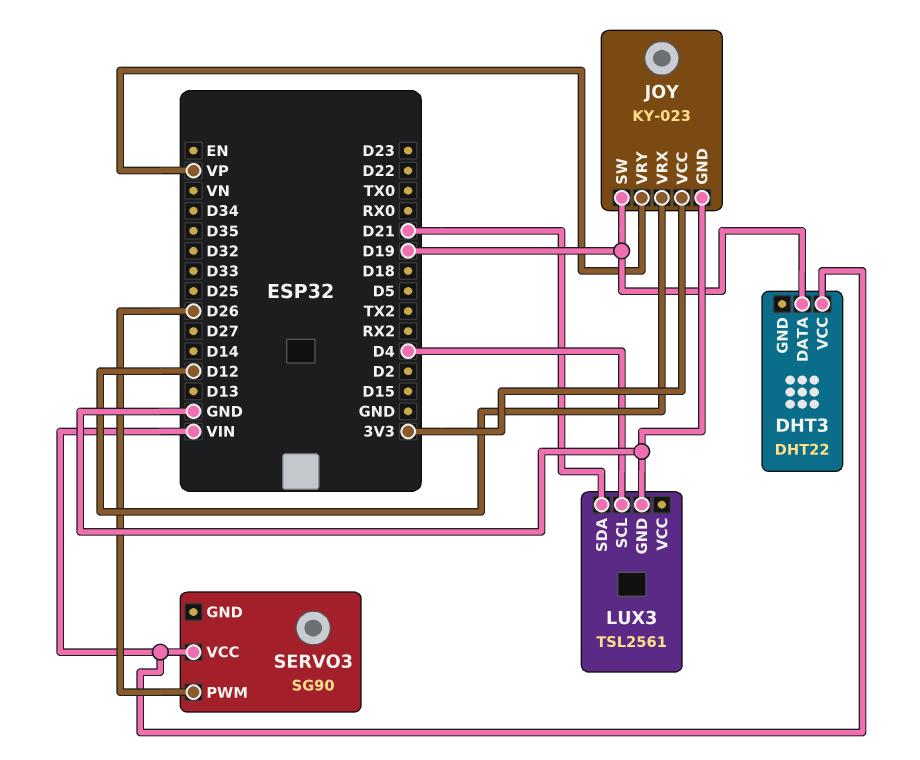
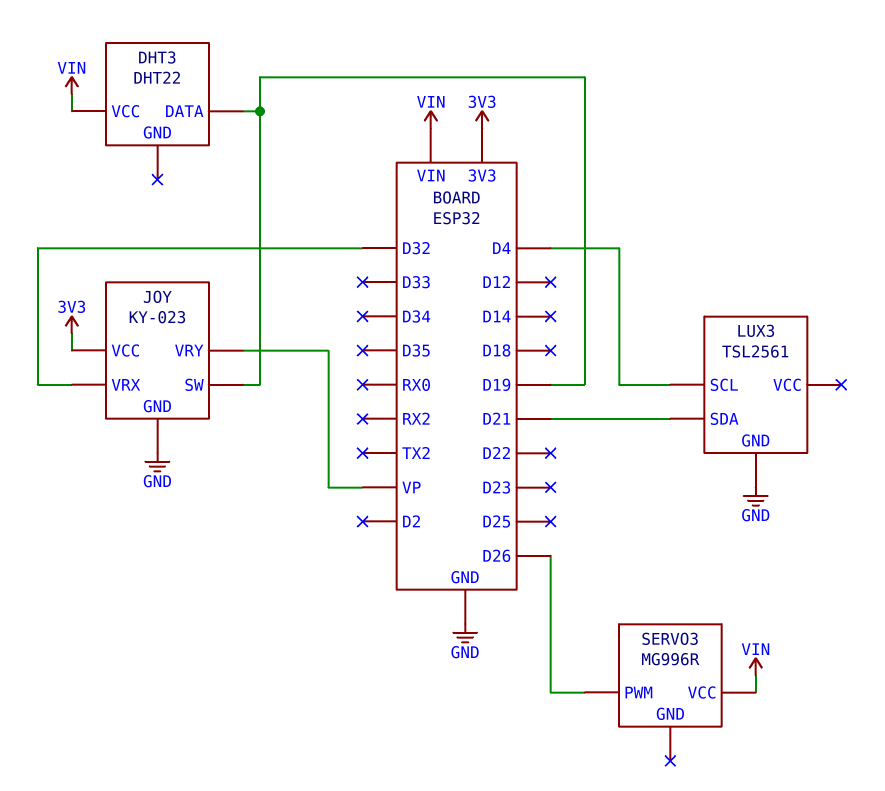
JOY pin VRX: D12 -> D32
SERVO3: SG90 -> MG996R

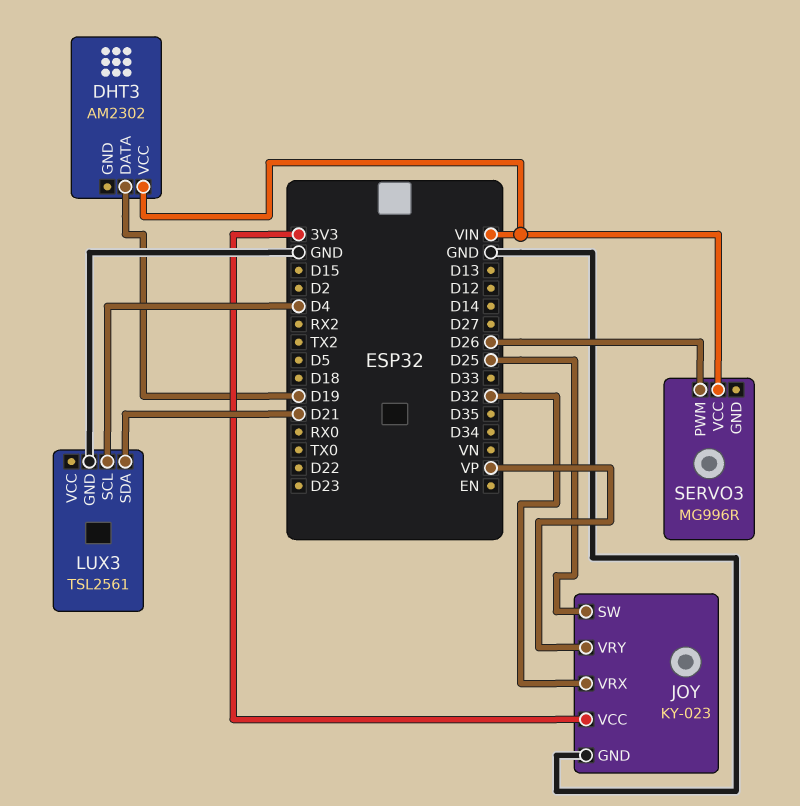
DHT3: DHT22 -> AM2302
JOY pin SW: D19 -> D25

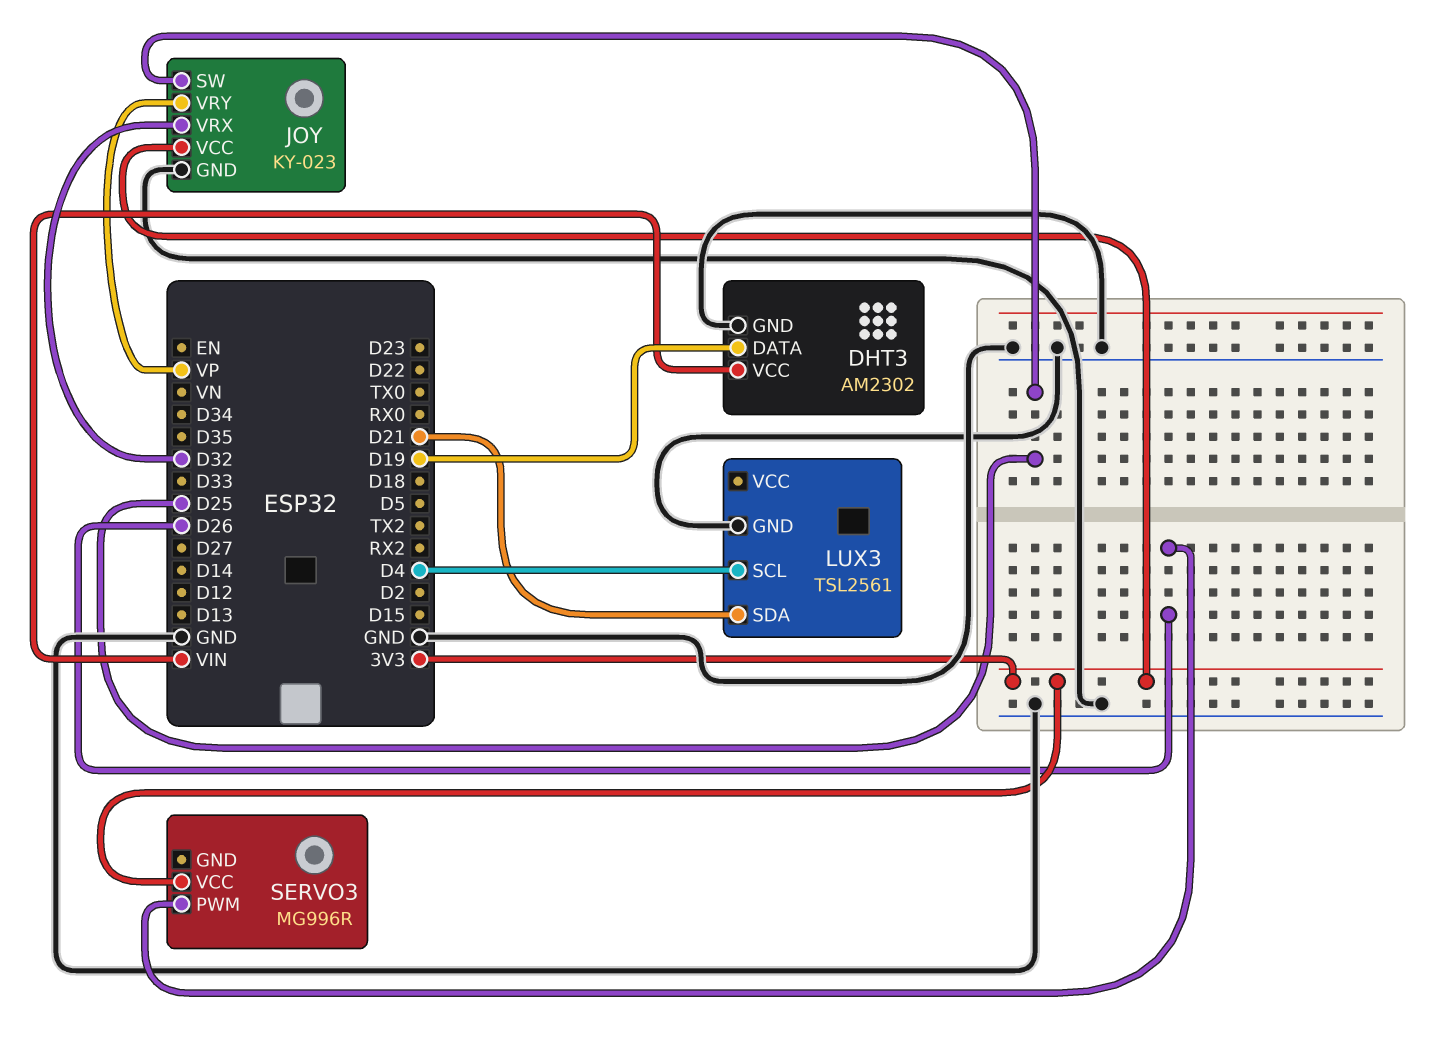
DHT3 pin GND: none -> GND
SERVO3 pin VCC: VIN -> 3V3

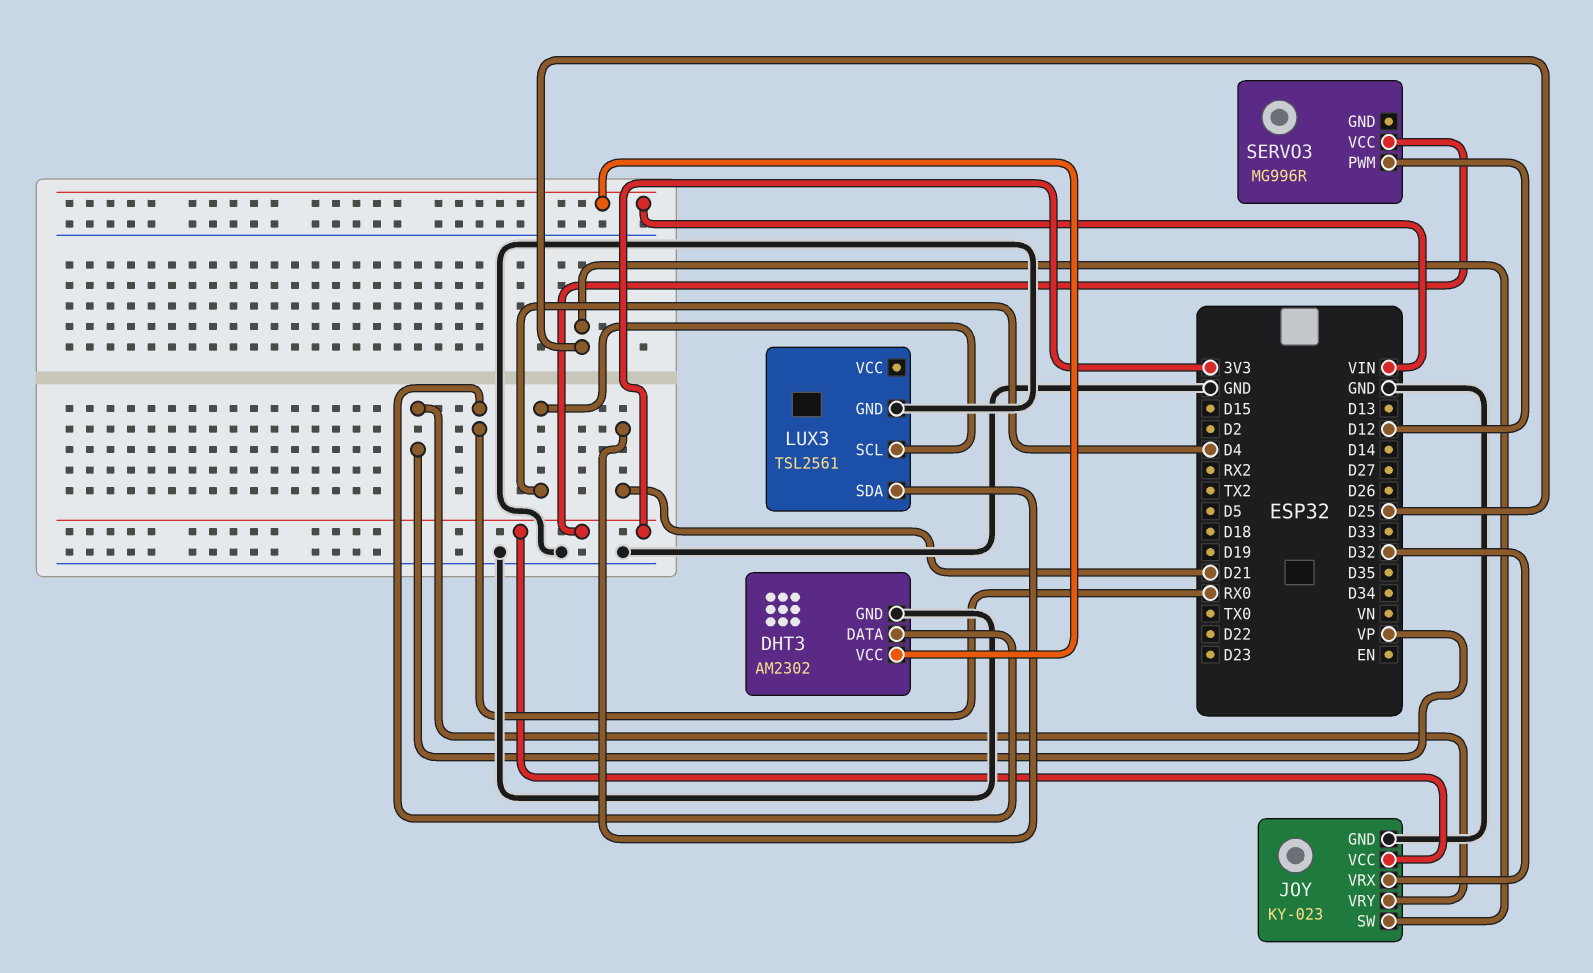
DHT3 pin DATA: D19 -> RX0
SERVO3 pin PWM: D26 -> D12

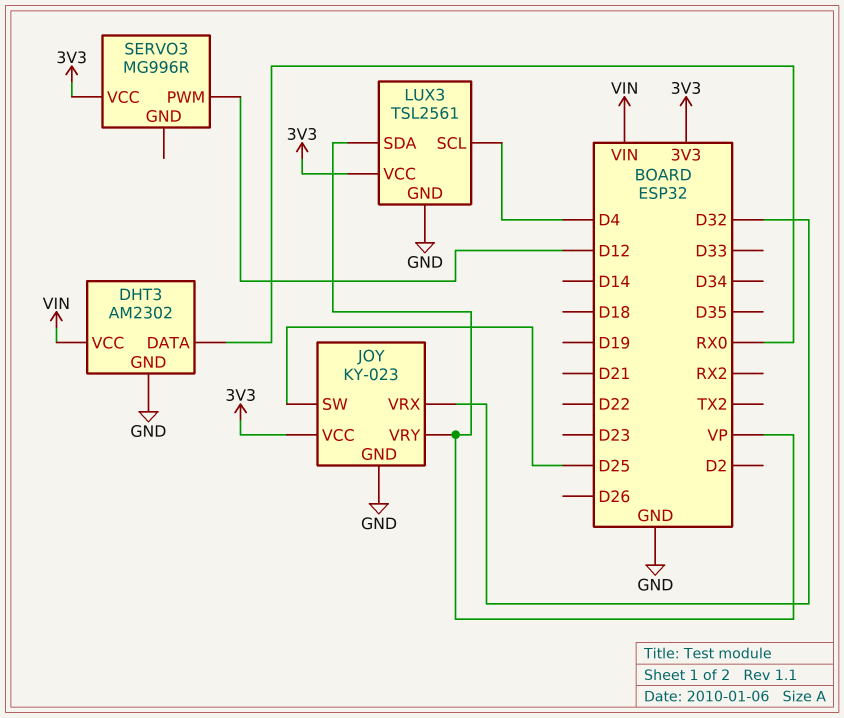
LUX3 pin SDA: D21 -> VP
LUX3 pin VCC: none -> 3V3

